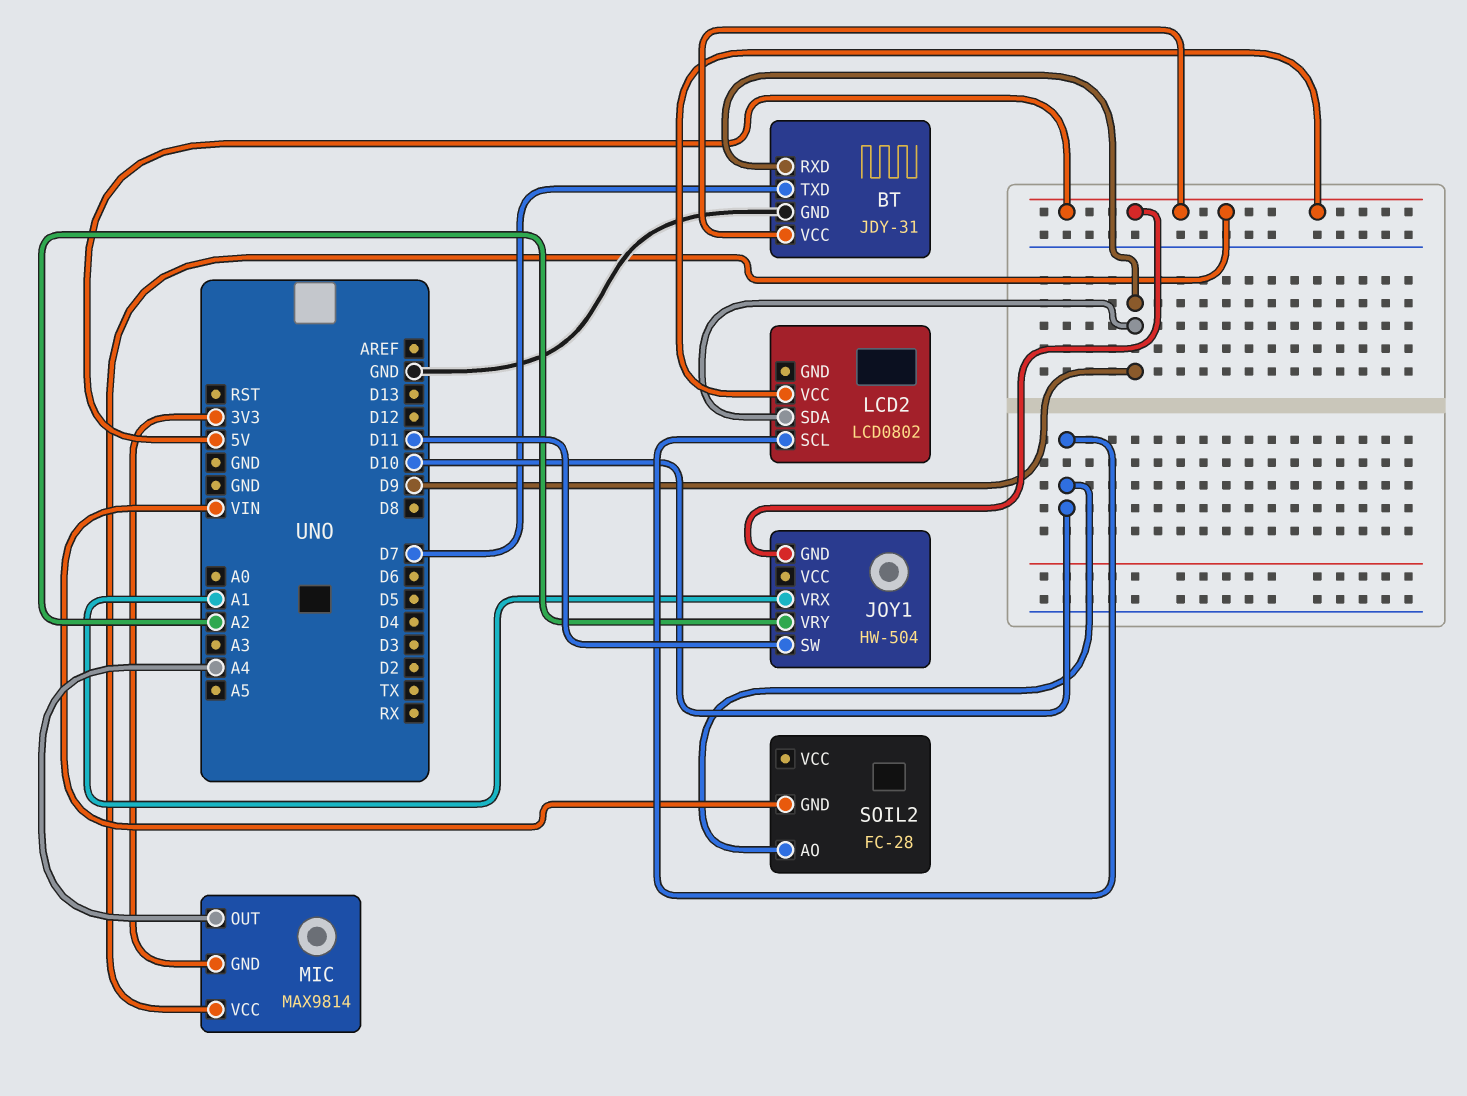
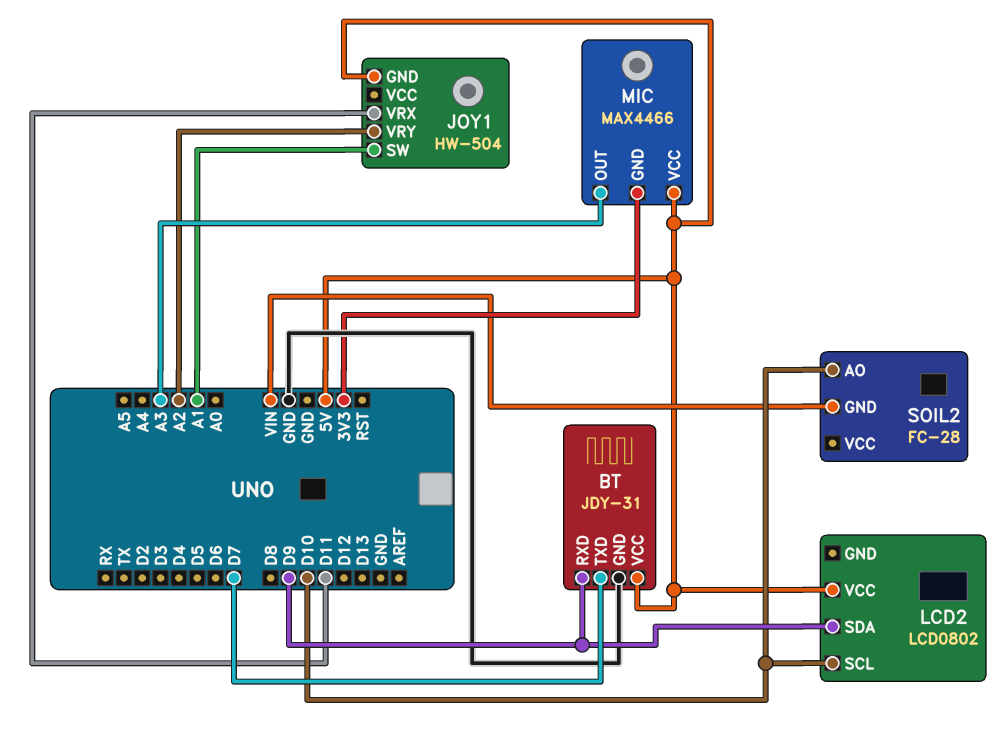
JOY1 pin SW: D11 -> A1
JOY1 pin VRX: A1 -> D11
MIC: MAX9814 -> MAX4466
MIC pin OUT: A4 -> A3

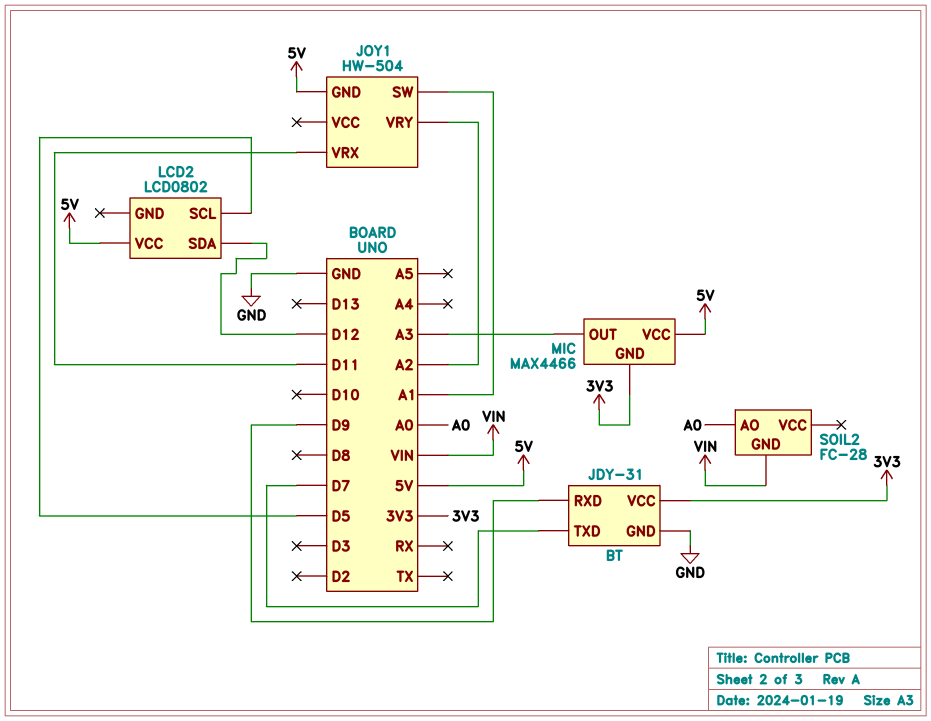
BT pin VCC: 5V -> 3V3
LCD2 pin SCL: D10 -> D5
LCD2 pin SDA: D9 -> D12
SOIL2 pin AO: D10 -> A0

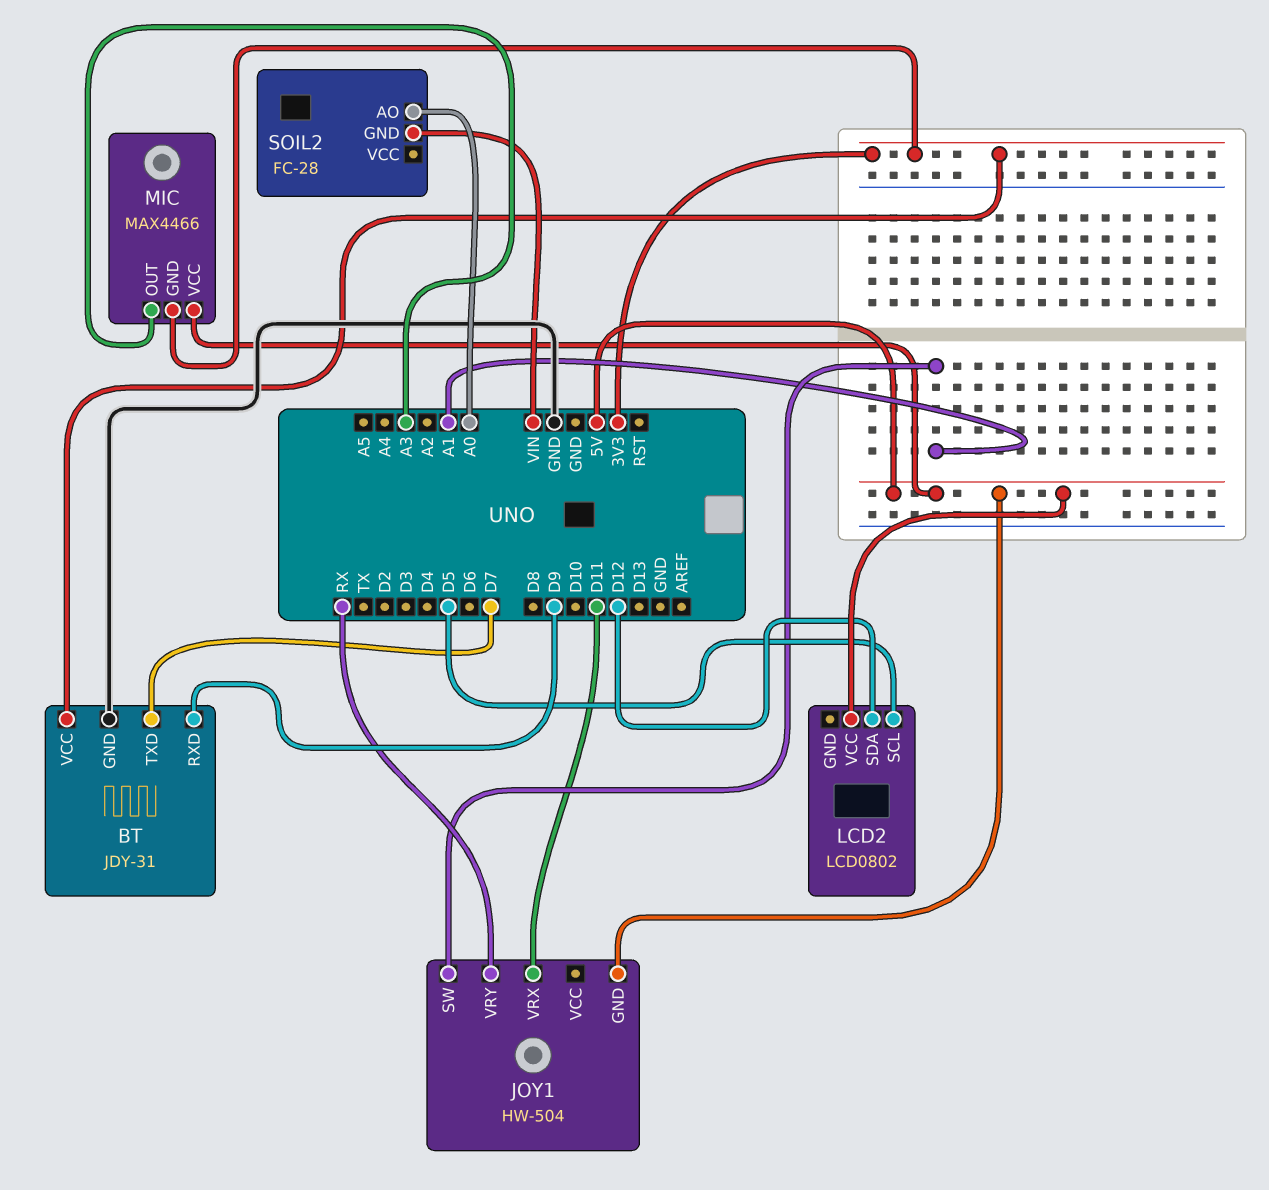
JOY1 pin VRY: A2 -> RX

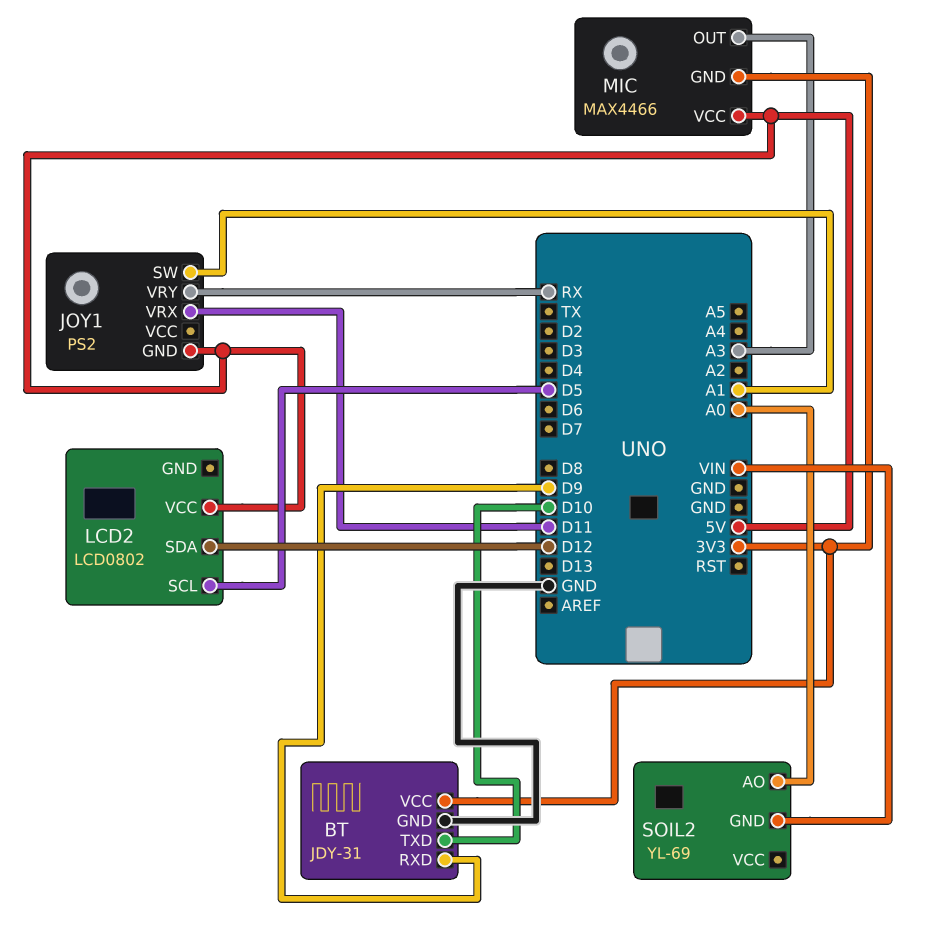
BT pin TXD: D7 -> D10
JOY1: HW-504 -> PS2
SOIL2: FC-28 -> YL-69

